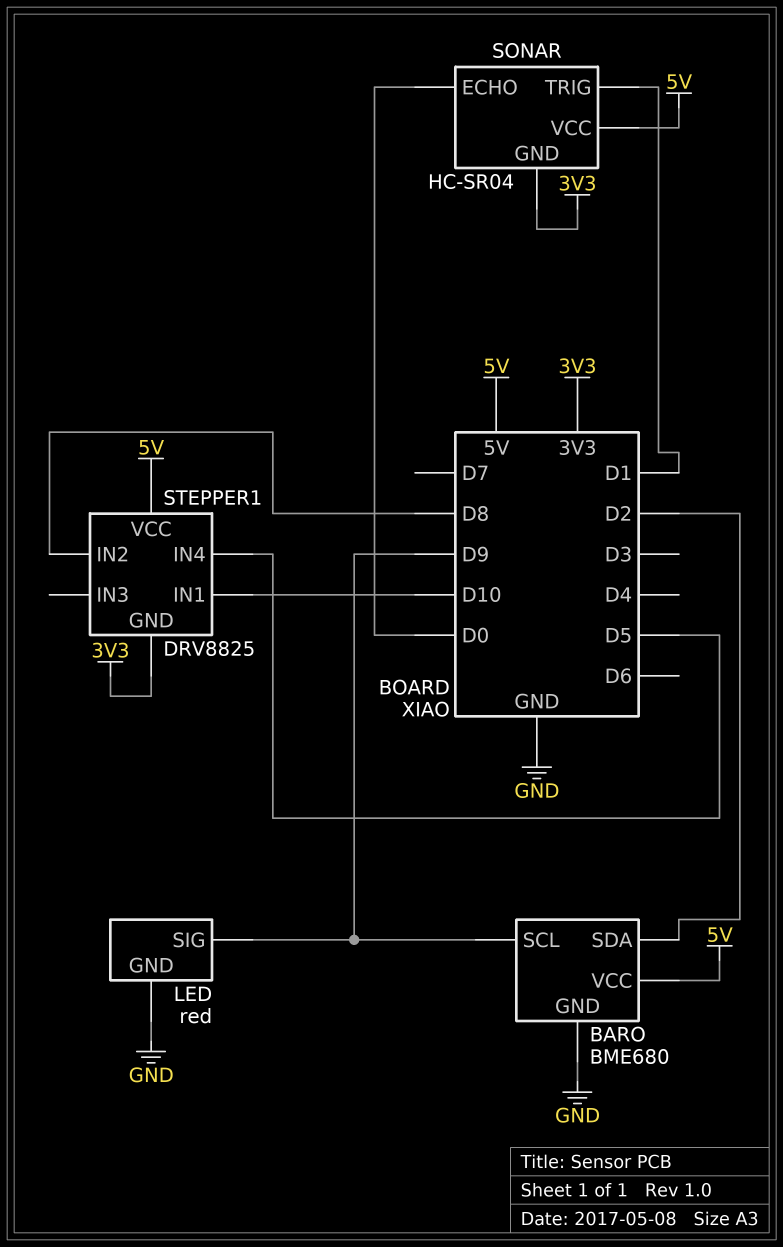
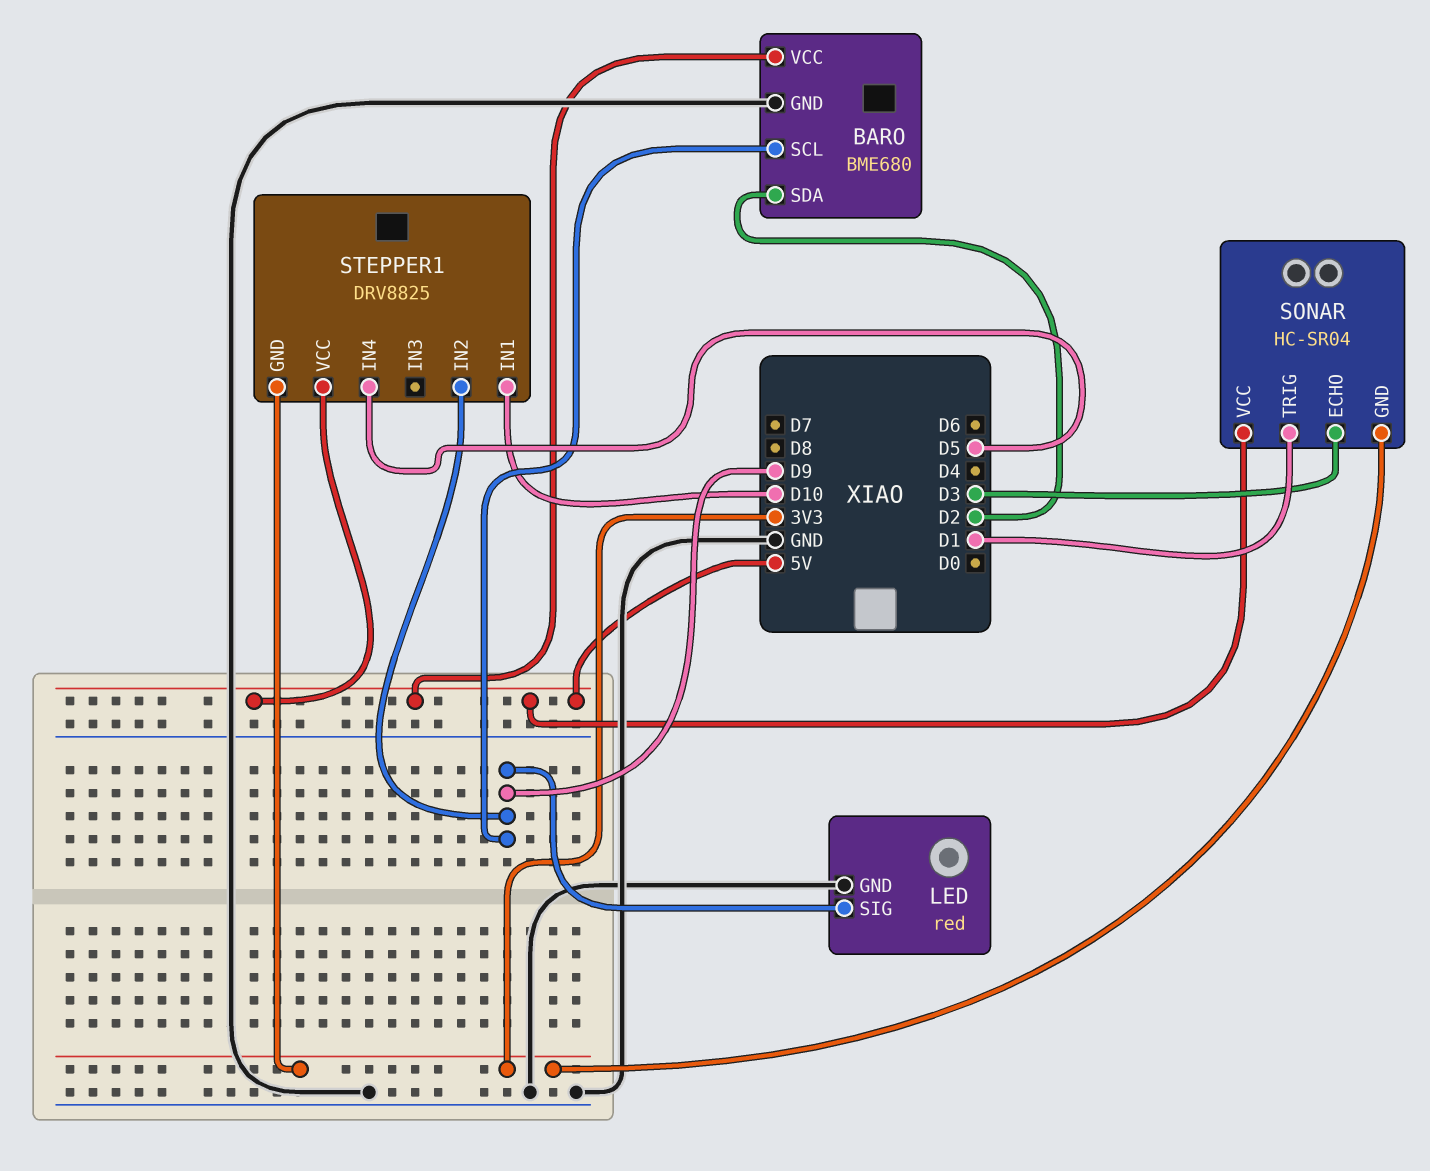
SONAR pin ECHO: D0 -> D3
STEPPER1 pin IN2: D8 -> D9

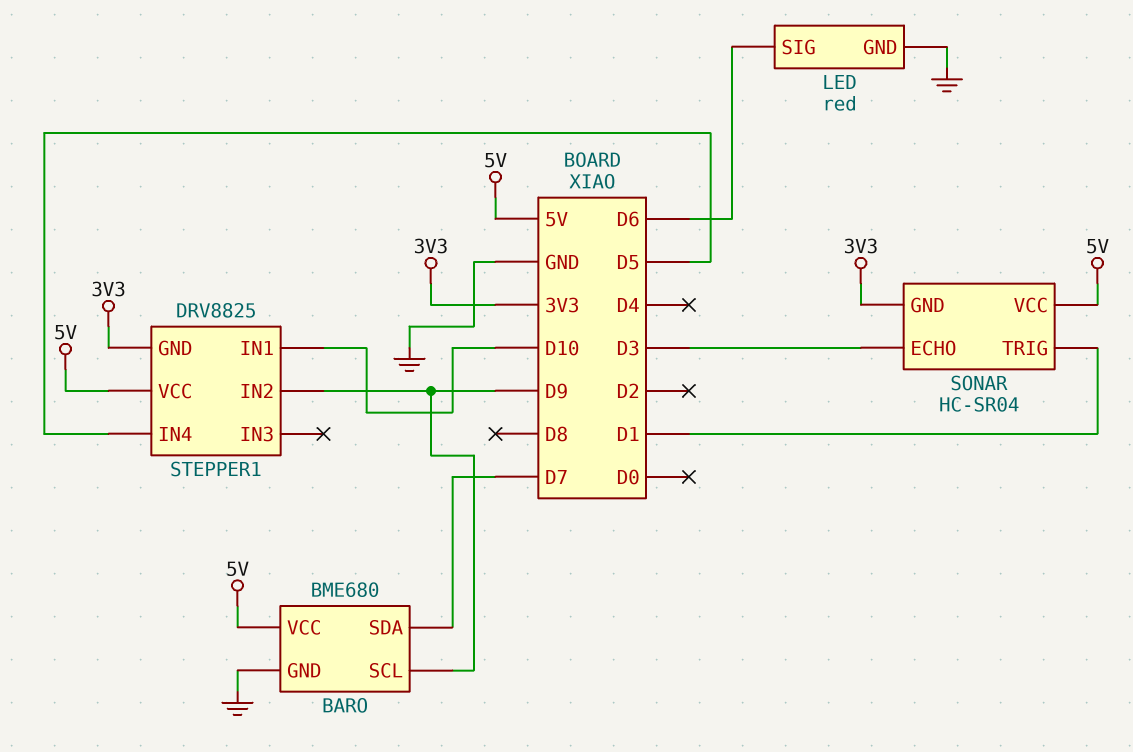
BARO pin SDA: D2 -> D7
LED pin SIG: D9 -> D6

